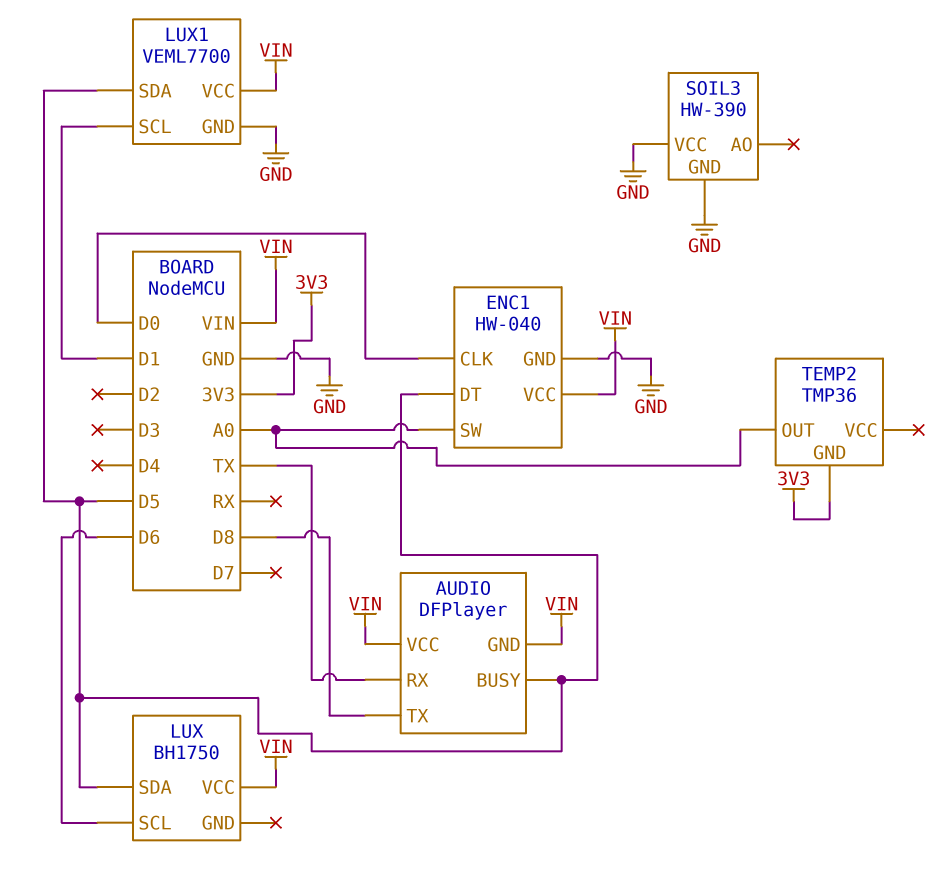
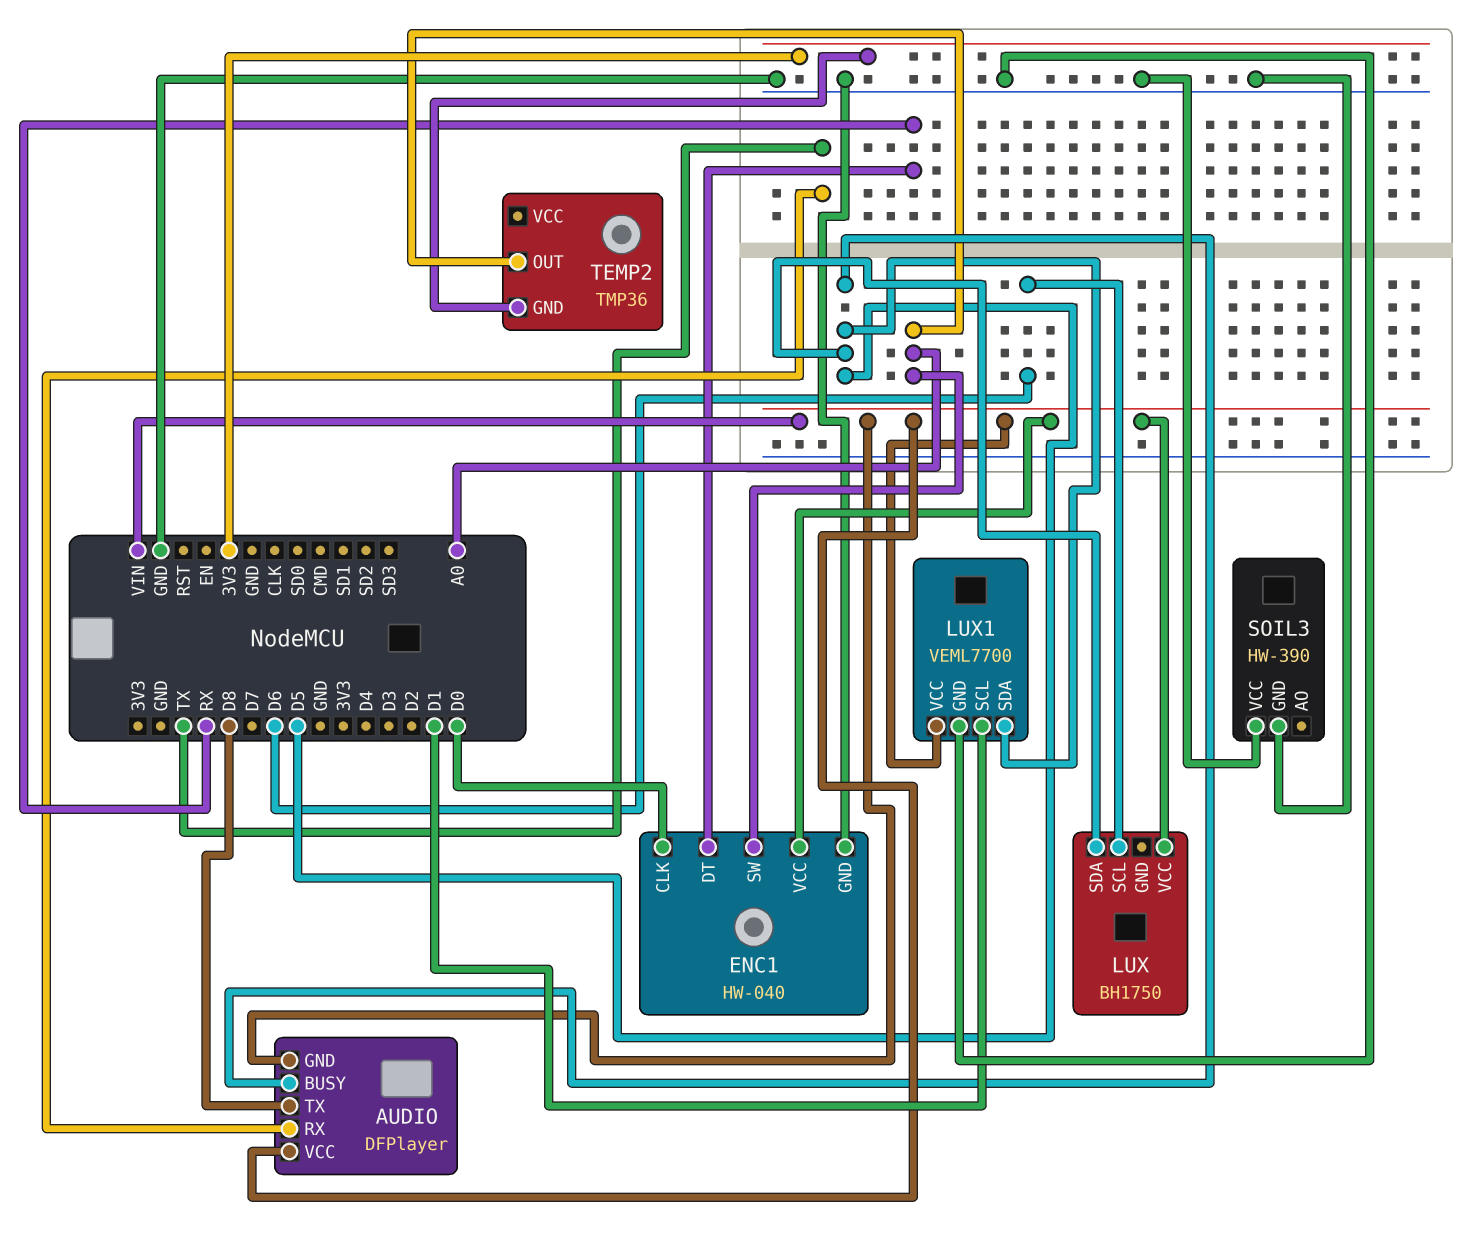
ENC1 pin DT: D5 -> RX

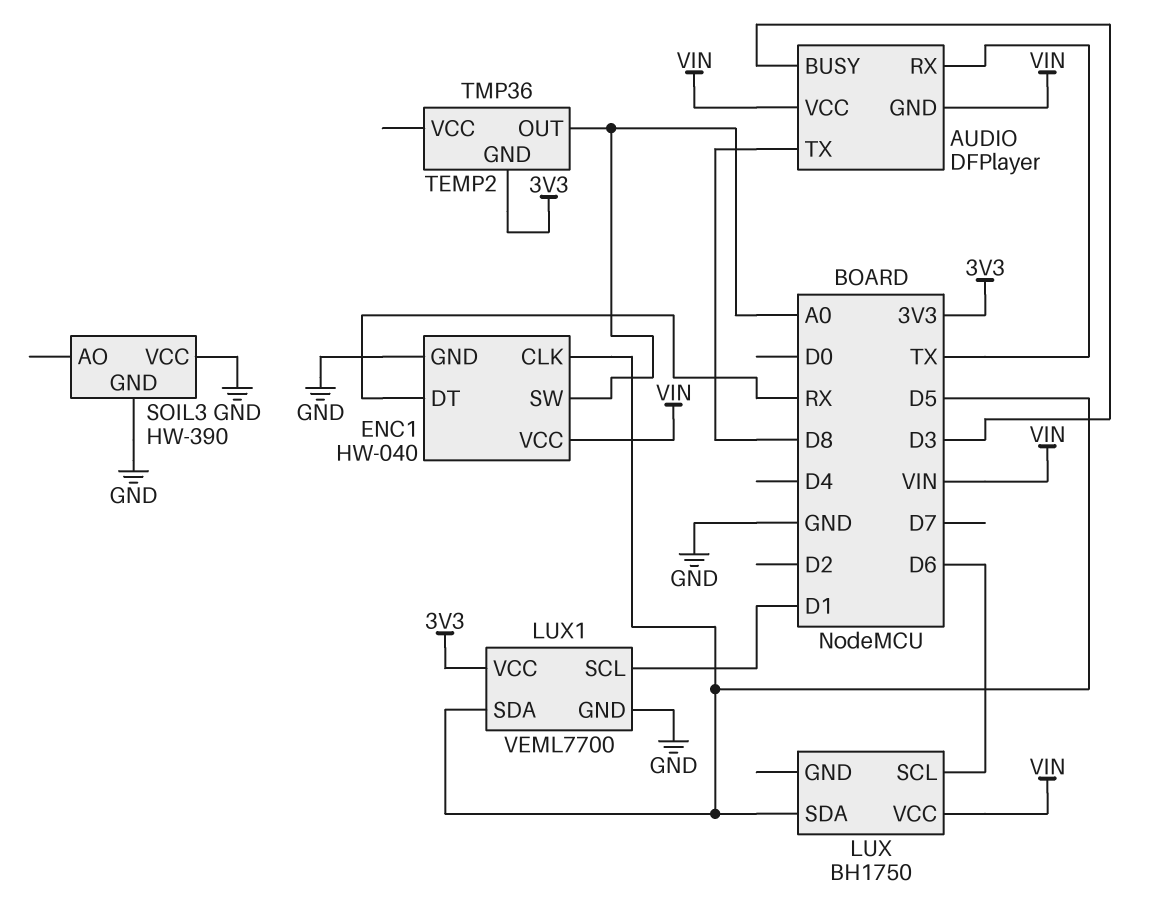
AUDIO pin BUSY: D5 -> D3
ENC1 pin CLK: D0 -> D5
LUX1 pin VCC: VIN -> 3V3

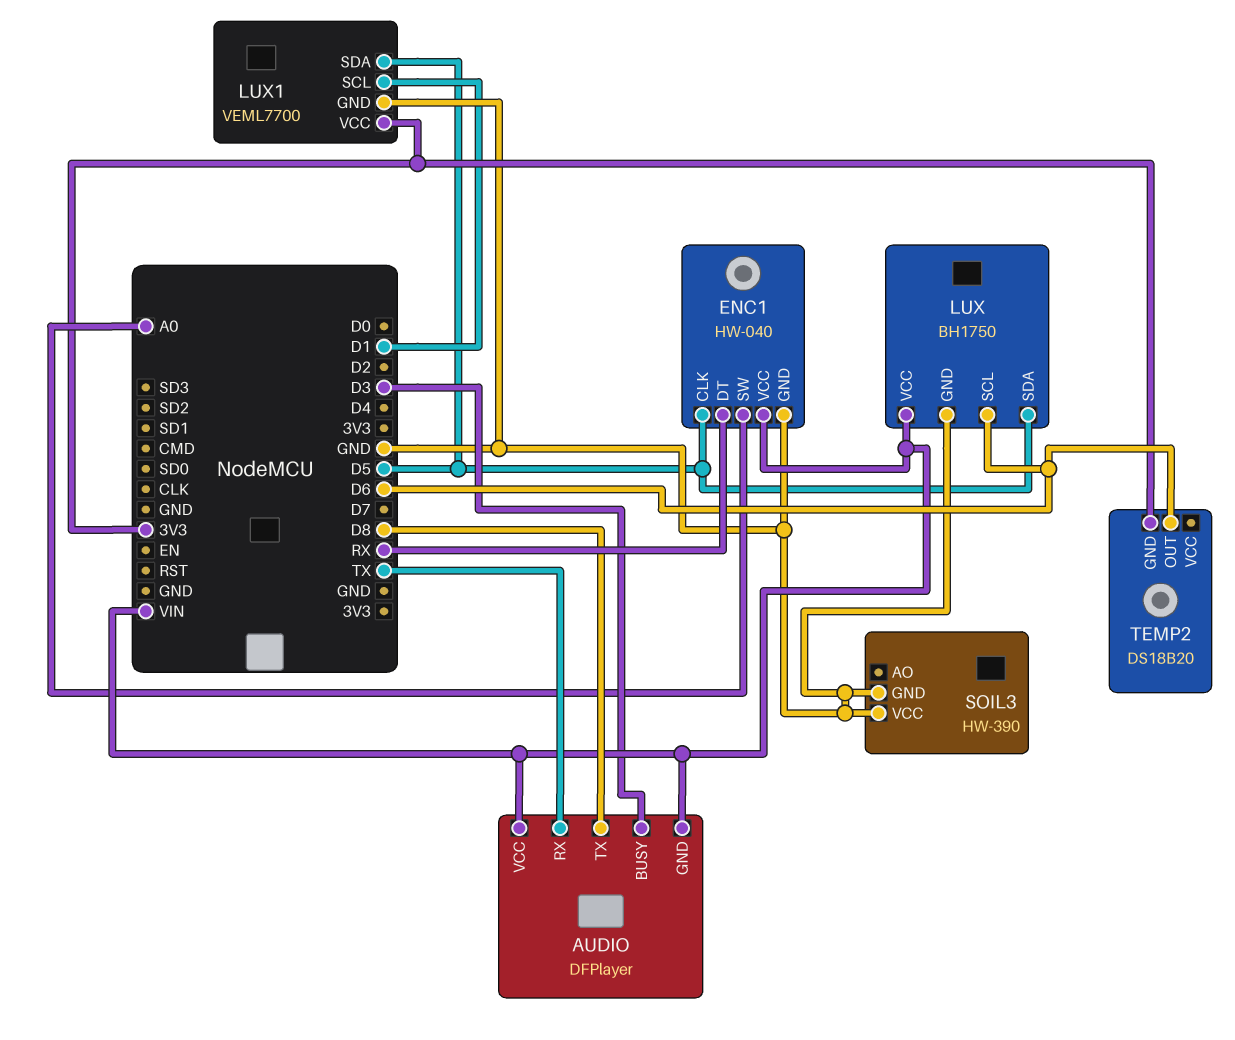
LUX pin GND: none -> GND
TEMP2: TMP36 -> DS18B20
TEMP2 pin OUT: A0 -> D6

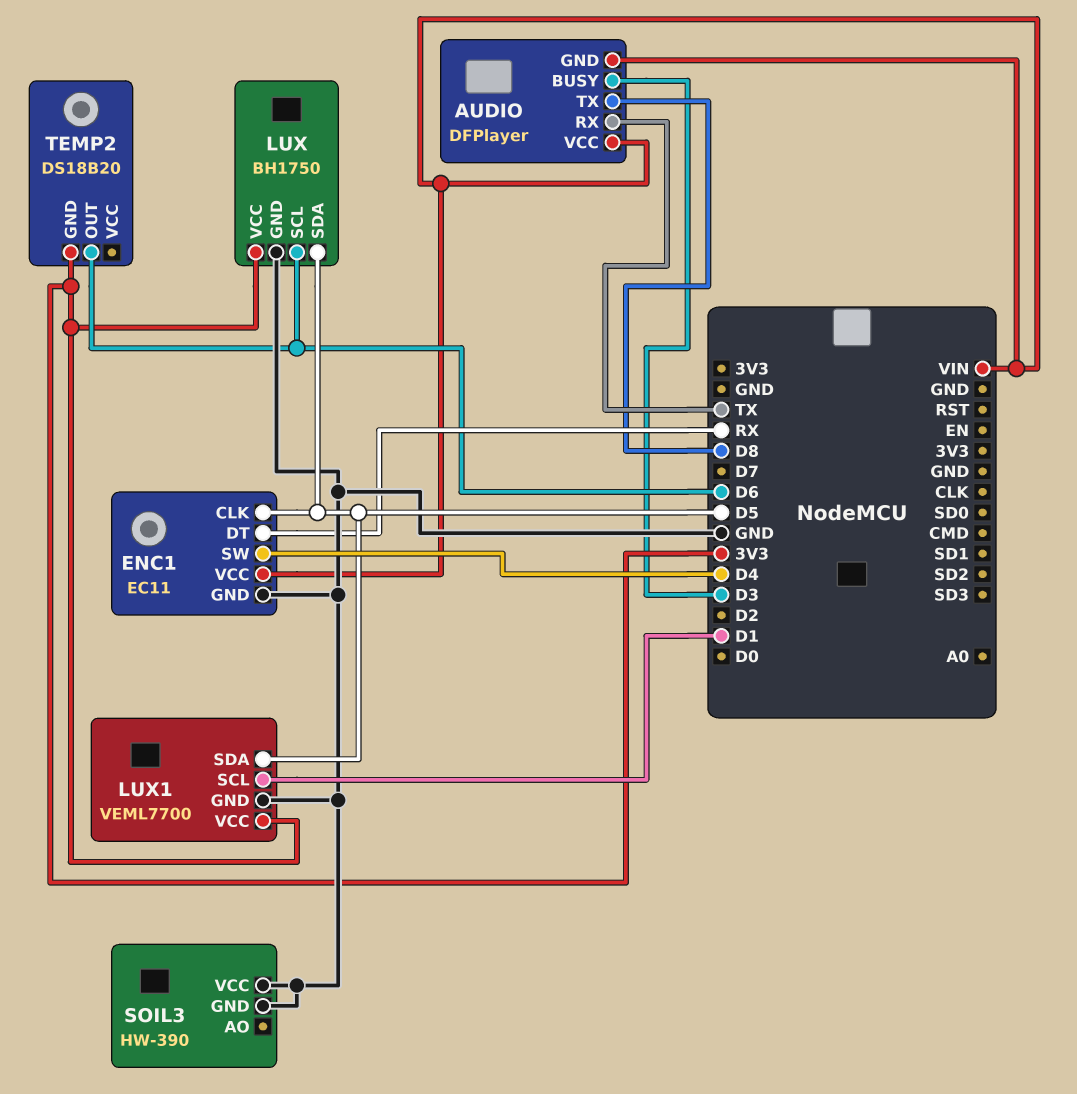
ENC1: HW-040 -> EC11
ENC1 pin SW: A0 -> D4
LUX pin VCC: VIN -> 3V3

